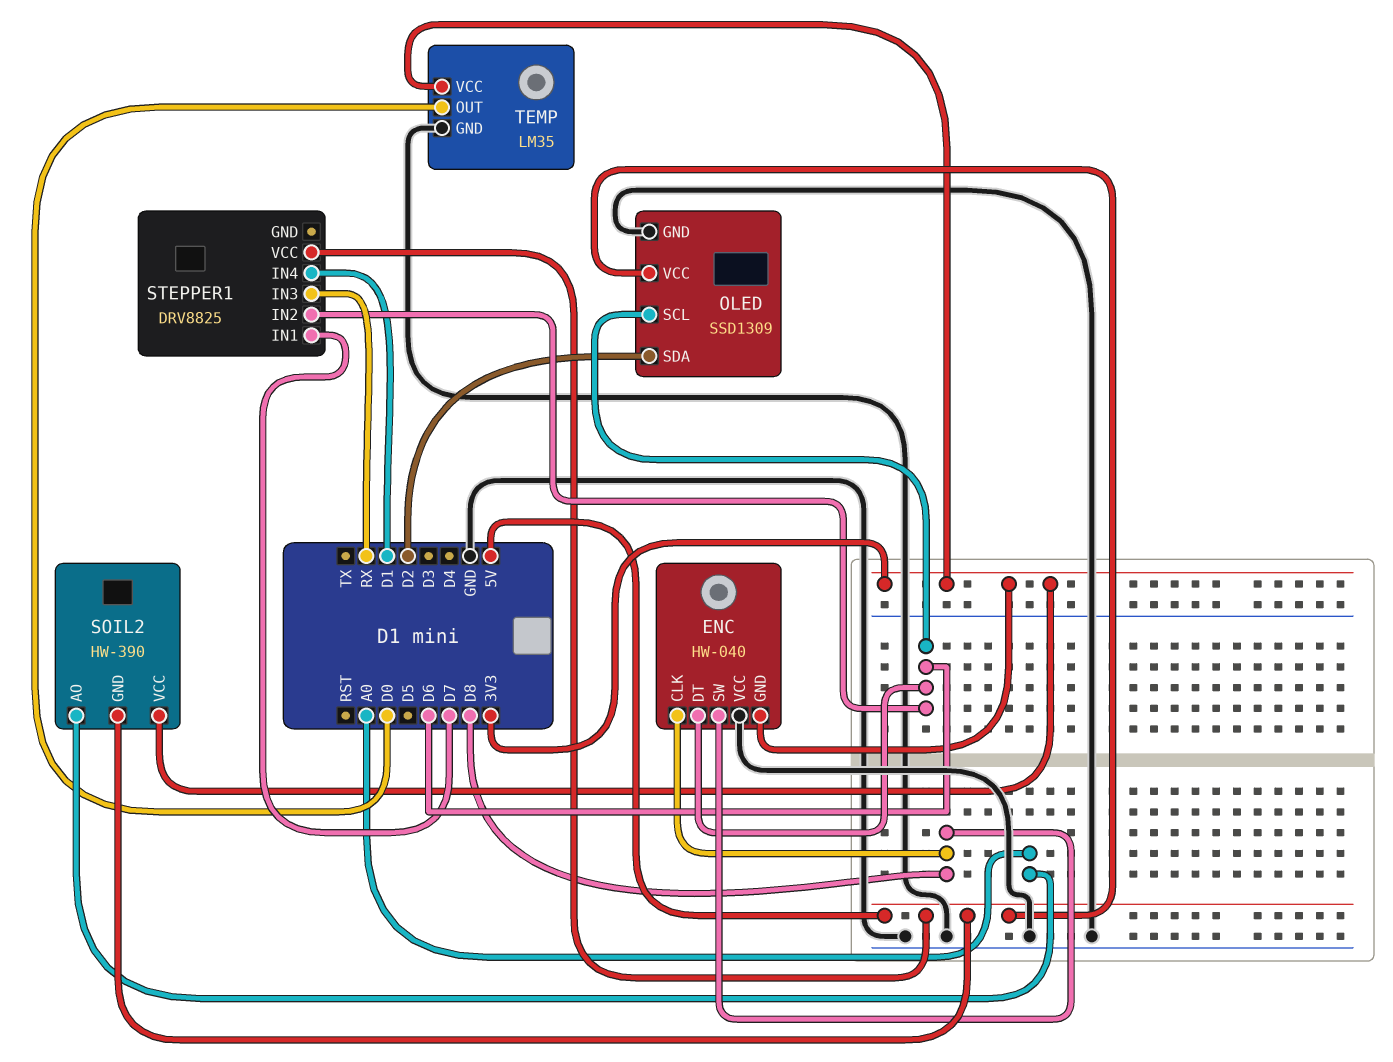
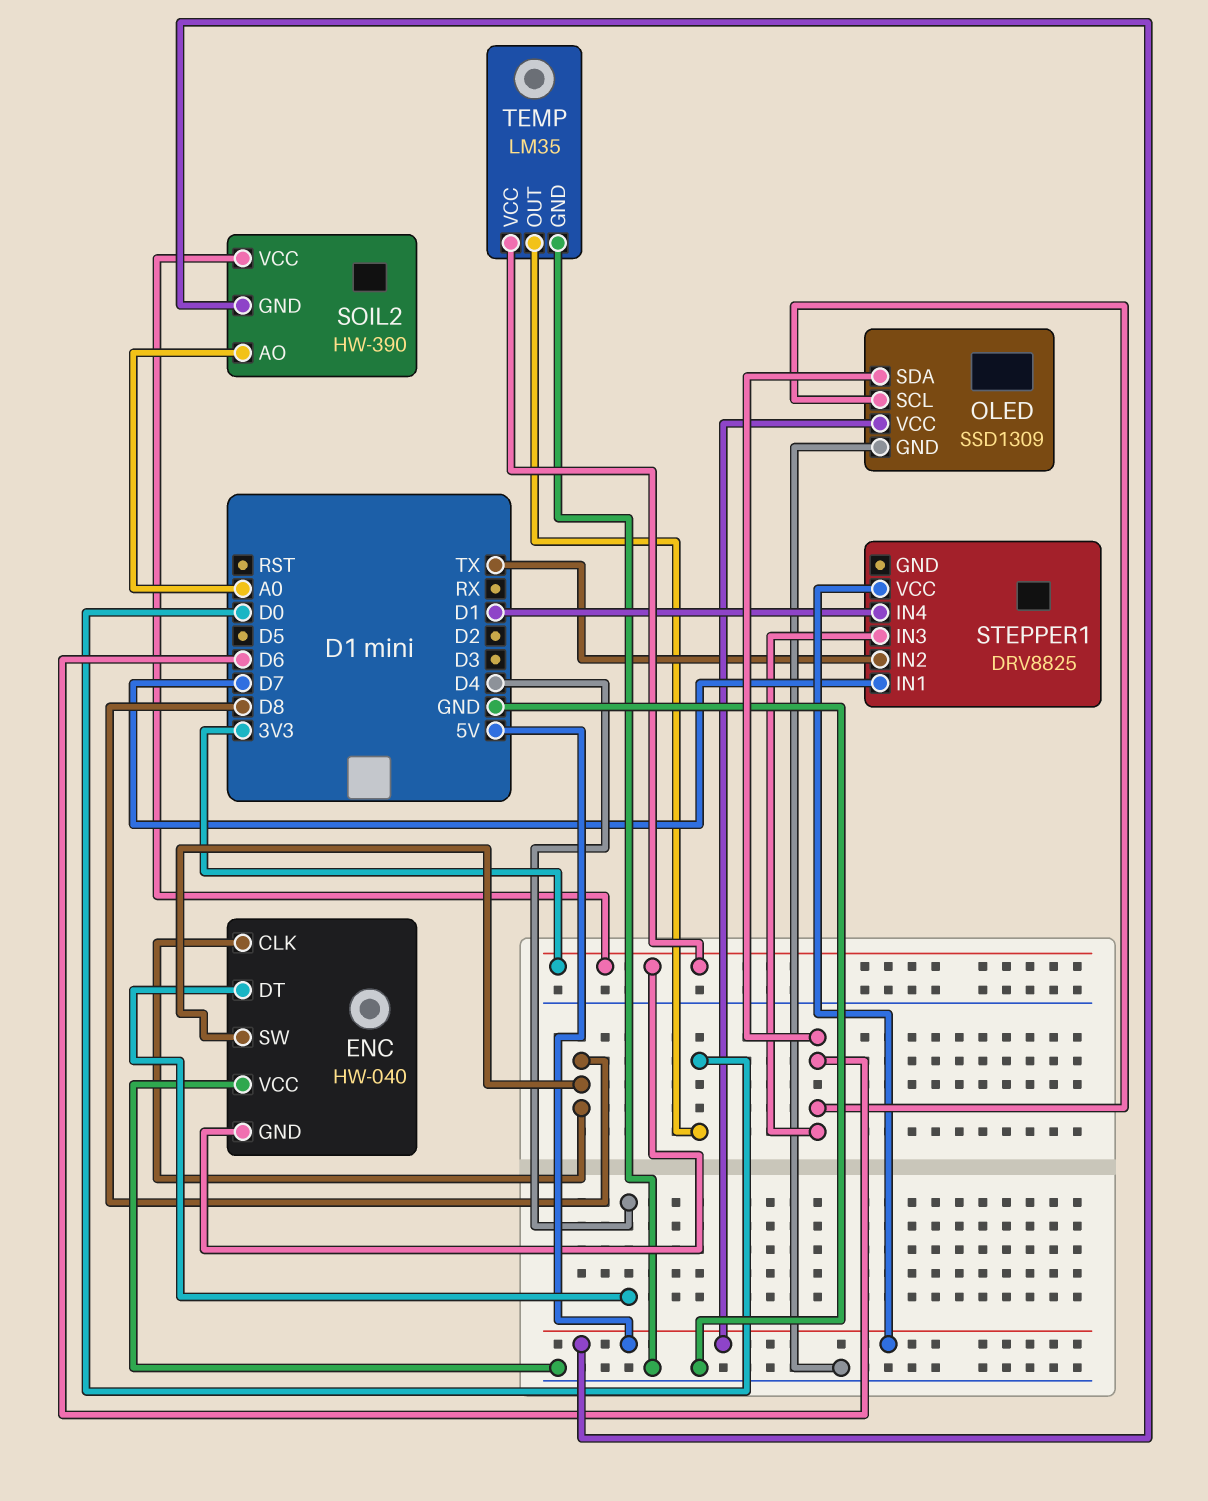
ENC pin DT: D6 -> D4
OLED pin SDA: D2 -> D6
STEPPER1 pin IN2: D6 -> TX
STEPPER1 pin IN3: RX -> D6

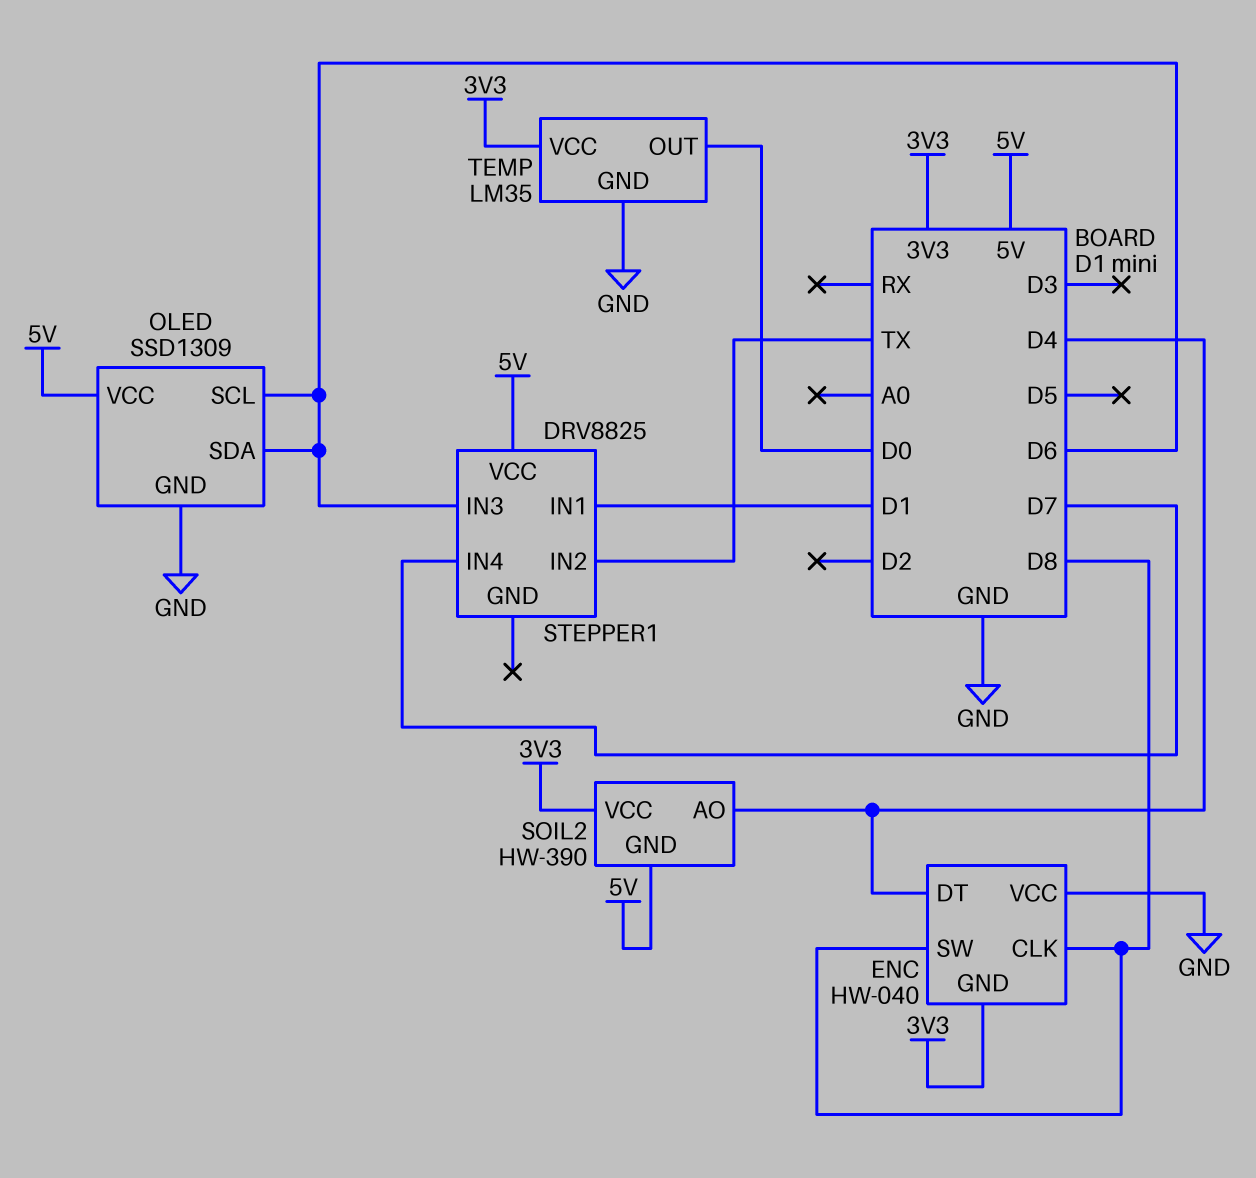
SOIL2 pin AO: A0 -> D4
STEPPER1 pin IN1: D7 -> D1
STEPPER1 pin IN4: D1 -> D7

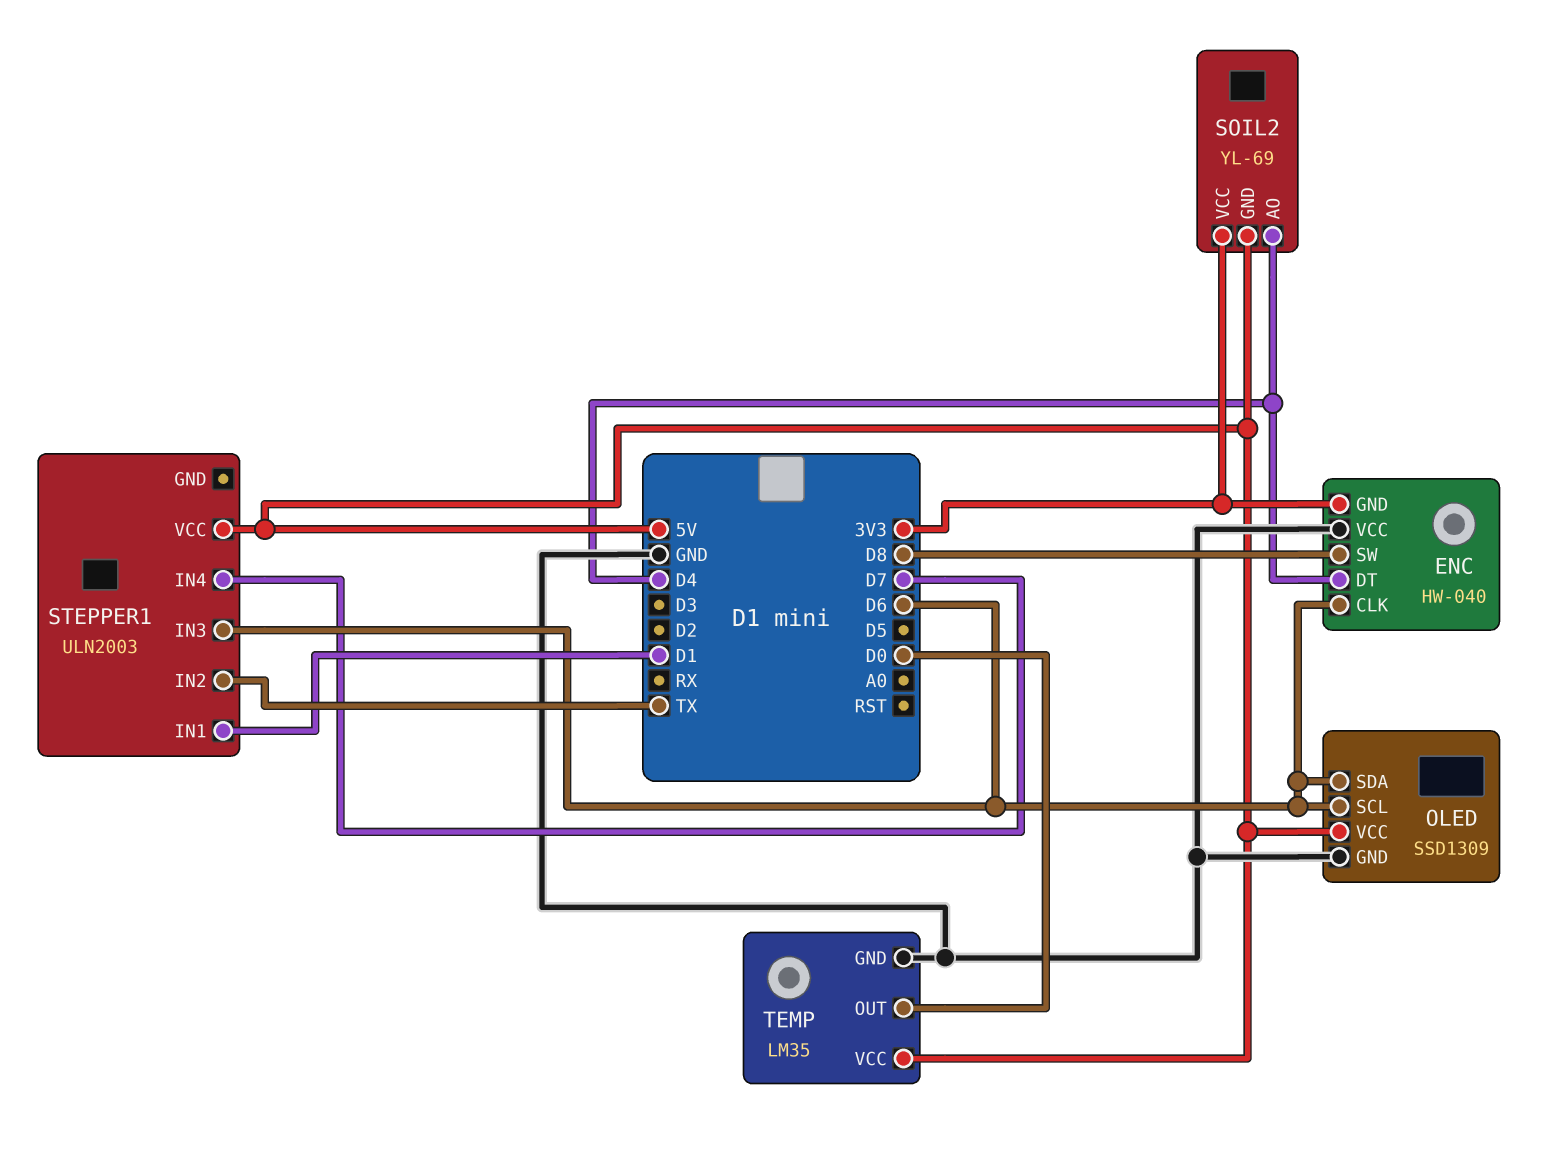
ENC pin CLK: D8 -> D6
SOIL2: HW-390 -> YL-69
STEPPER1: DRV8825 -> ULN2003
TEMP pin VCC: 3V3 -> 5V

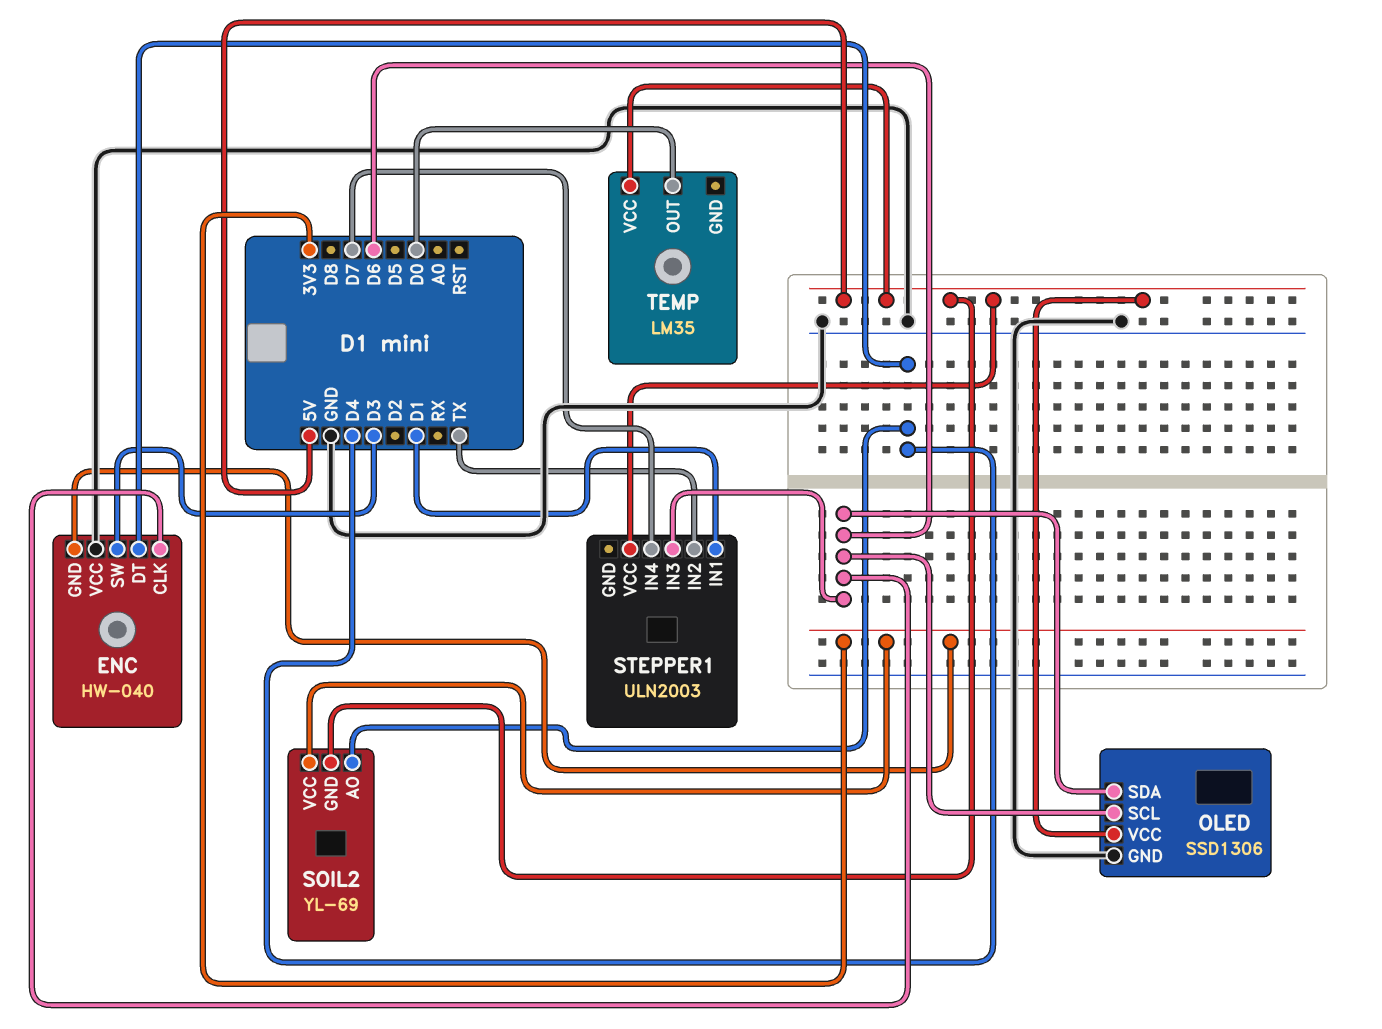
ENC pin SW: D8 -> D3
OLED: SSD1309 -> SSD1306
TEMP pin GND: GND -> none

